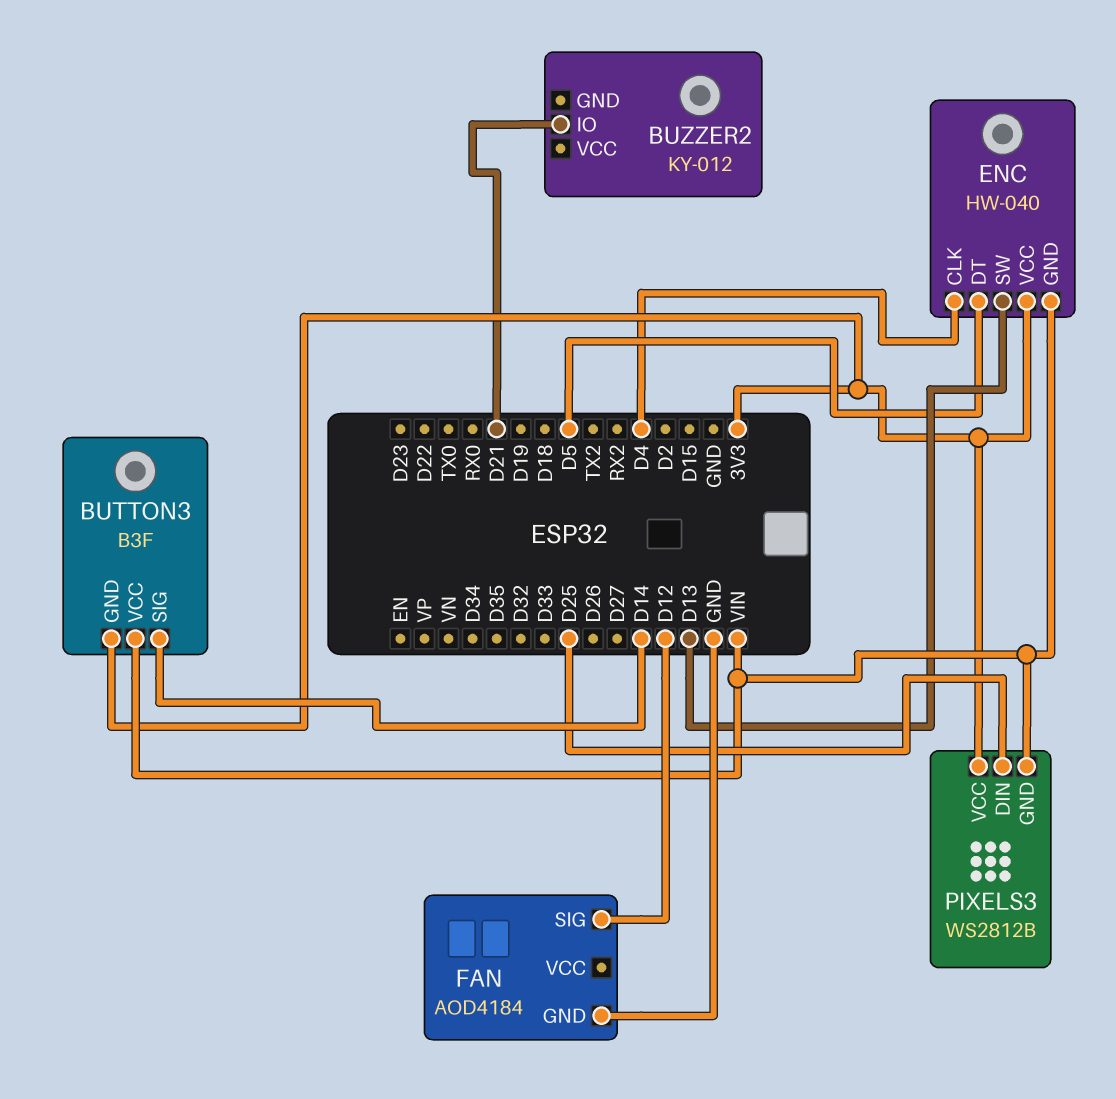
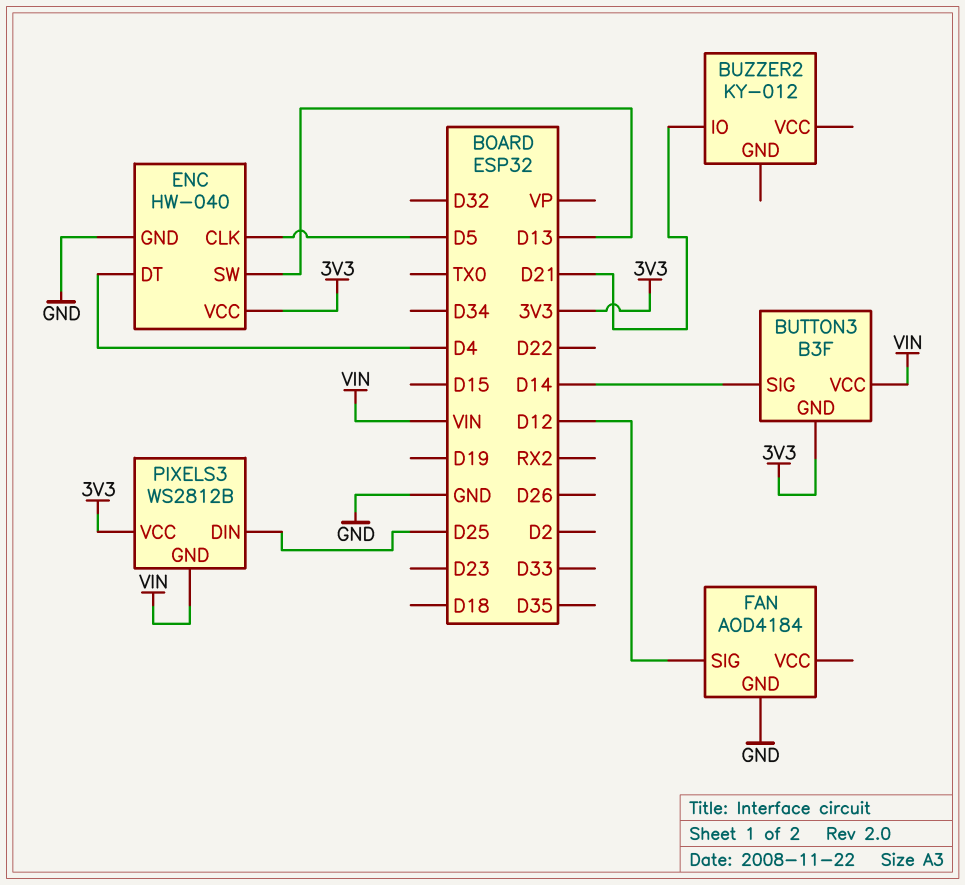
ENC pin CLK: D4 -> D5
ENC pin DT: D5 -> D4
ENC pin GND: VIN -> GND

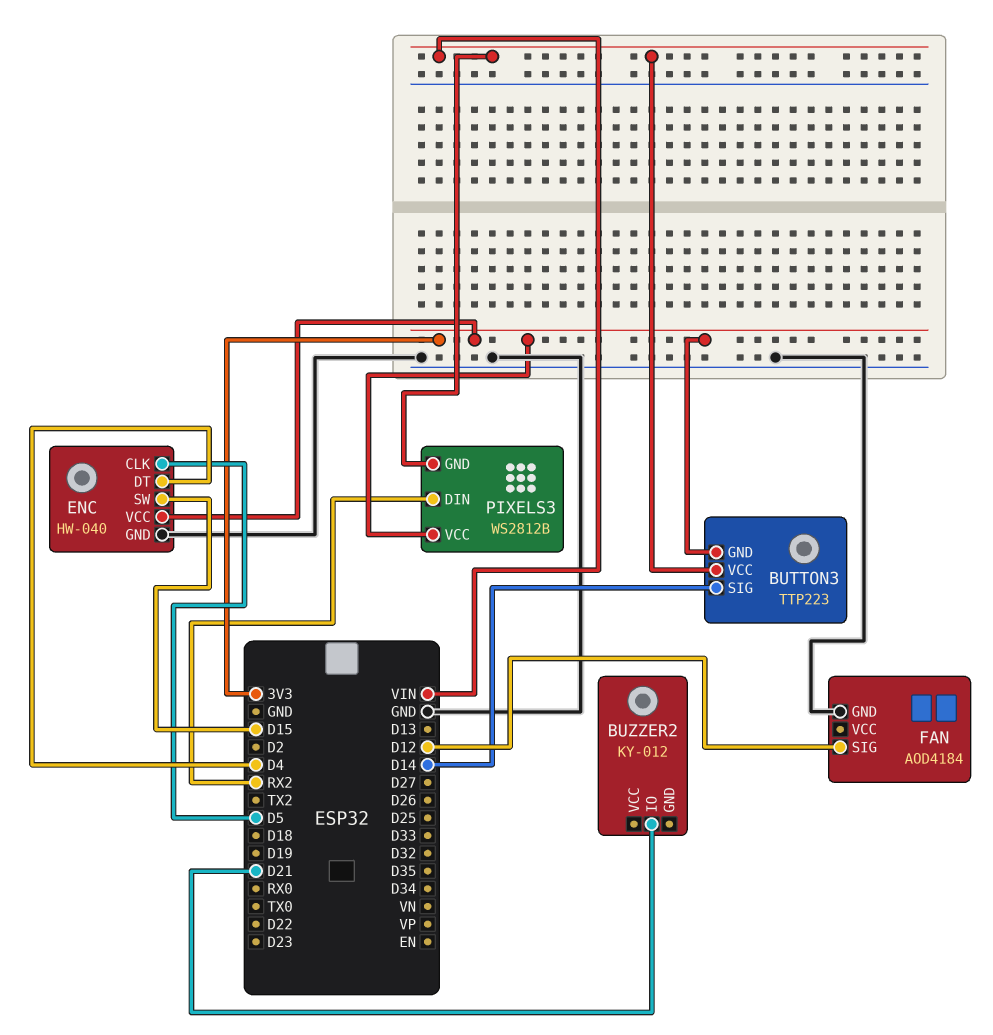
BUTTON3: B3F -> TTP223
ENC pin SW: D13 -> D15
PIXELS3 pin DIN: D25 -> RX2

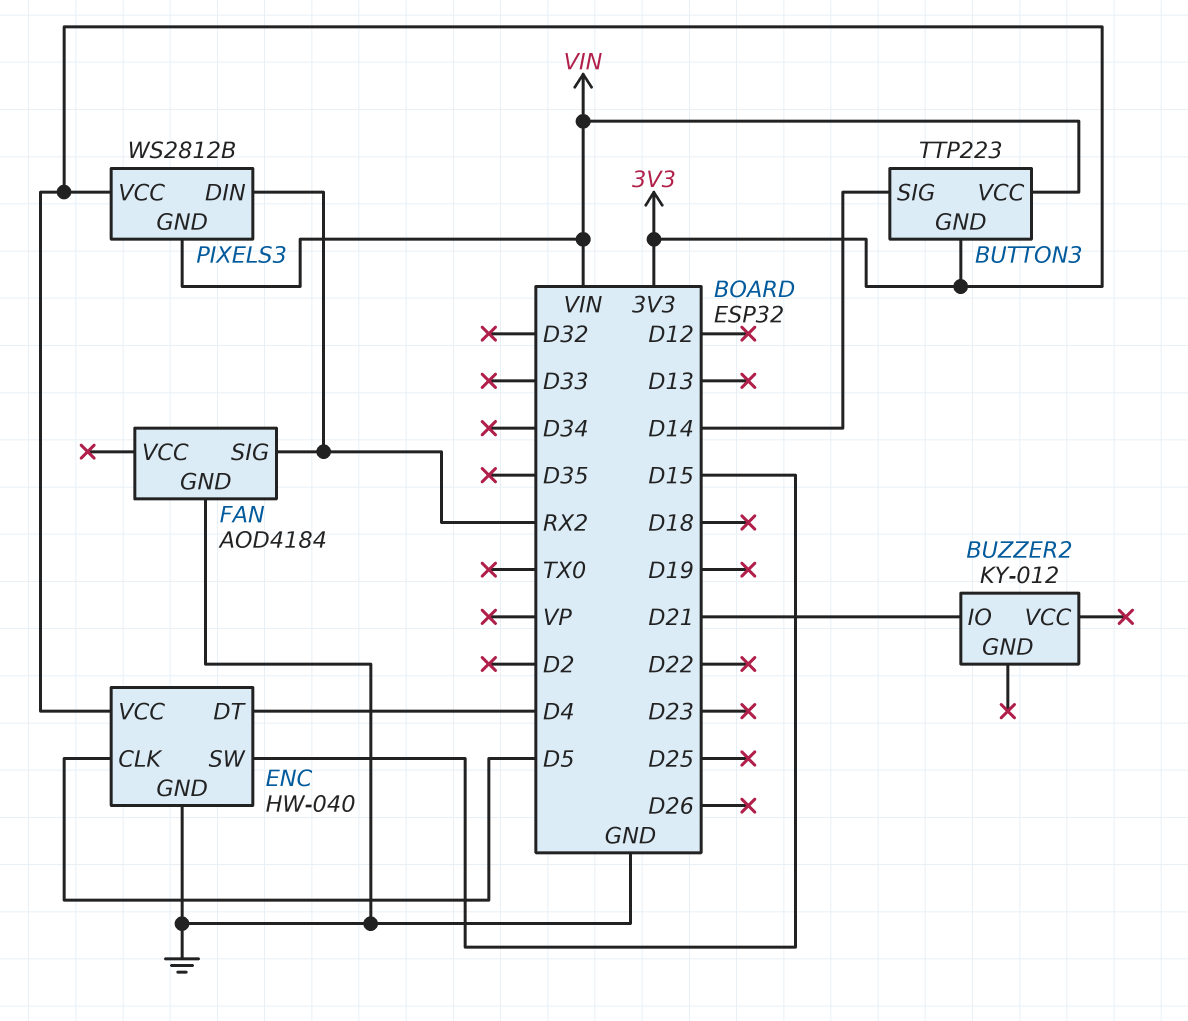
FAN pin SIG: D12 -> RX2

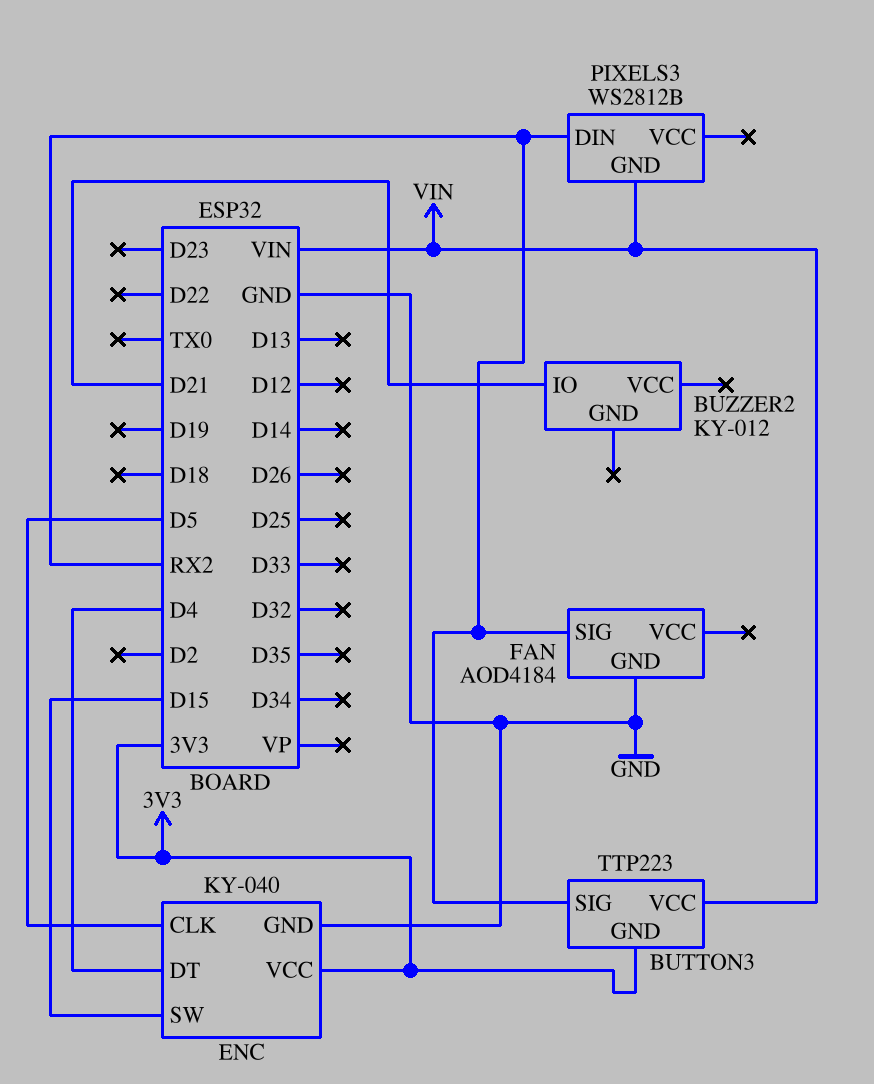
BUTTON3 pin SIG: D14 -> RX2
ENC: HW-040 -> KY-040
PIXELS3 pin VCC: 3V3 -> none

